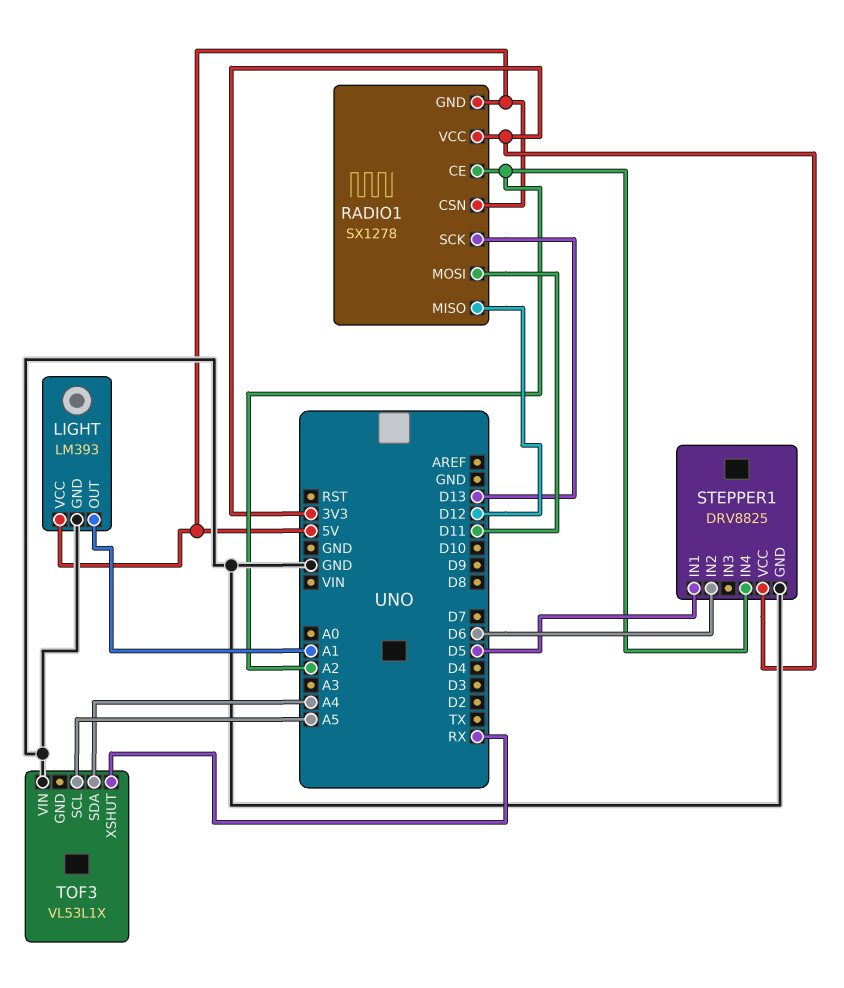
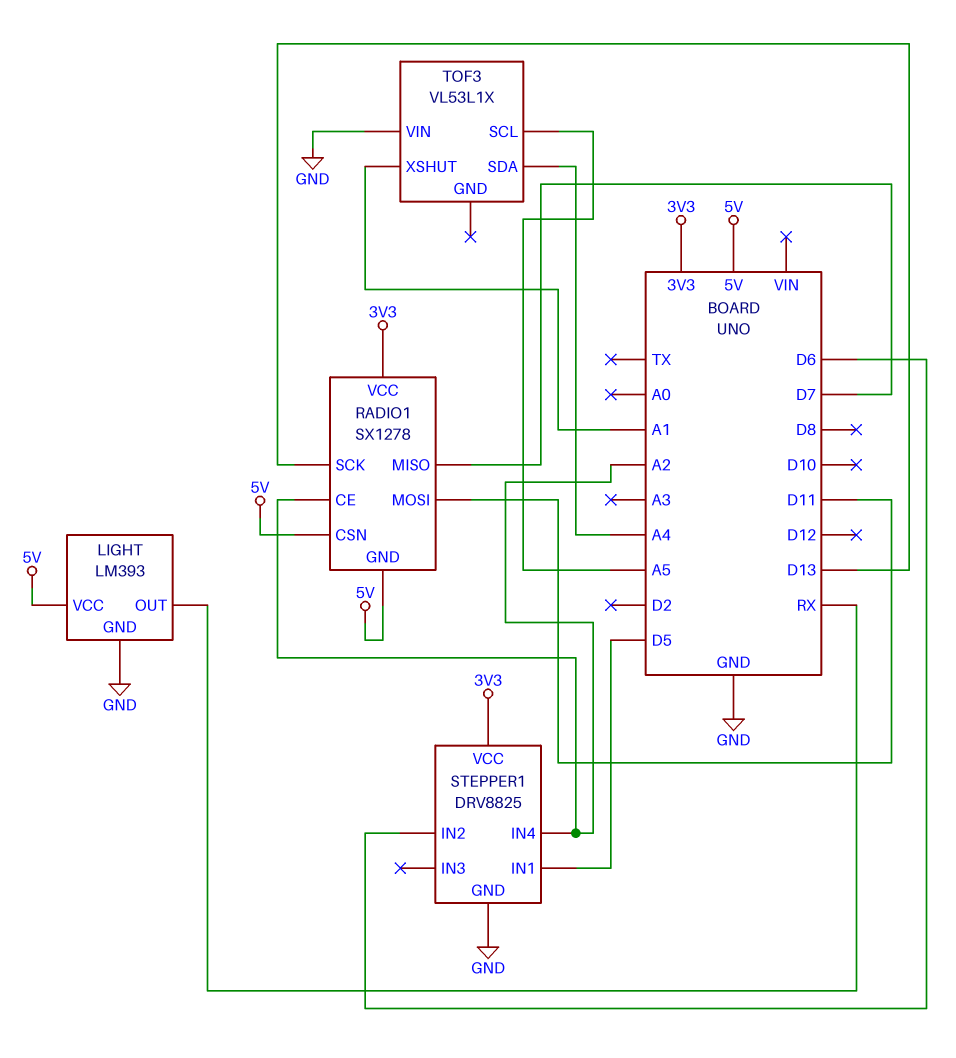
LIGHT pin OUT: A1 -> RX
RADIO1 pin MISO: D12 -> D7
TOF3 pin XSHUT: RX -> A1

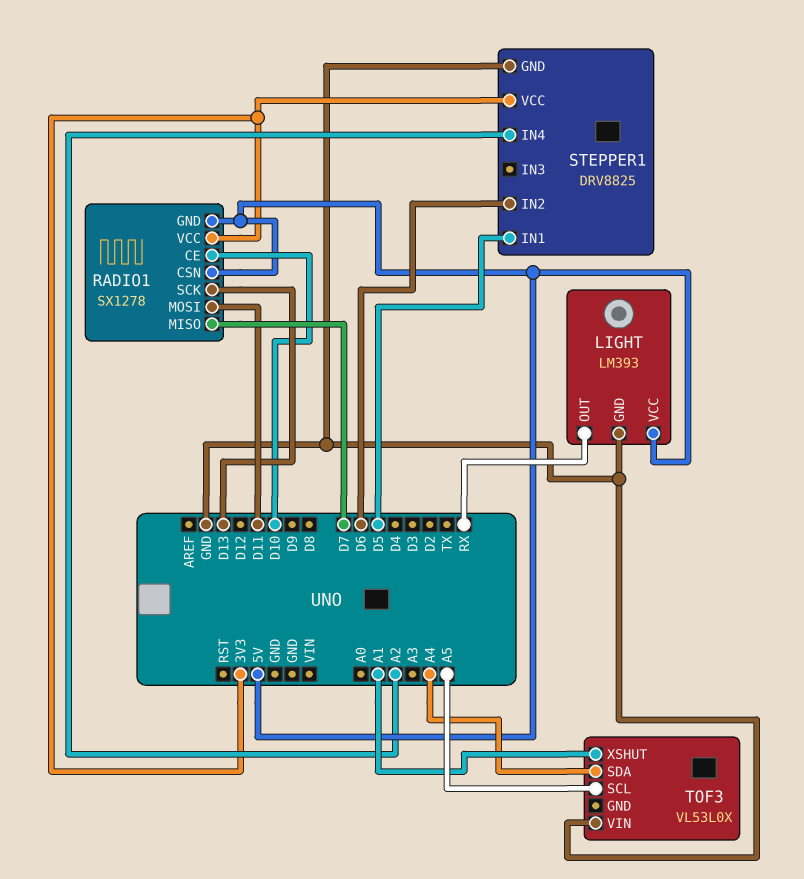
RADIO1 pin CE: A2 -> D10
TOF3: VL53L1X -> VL53L0X

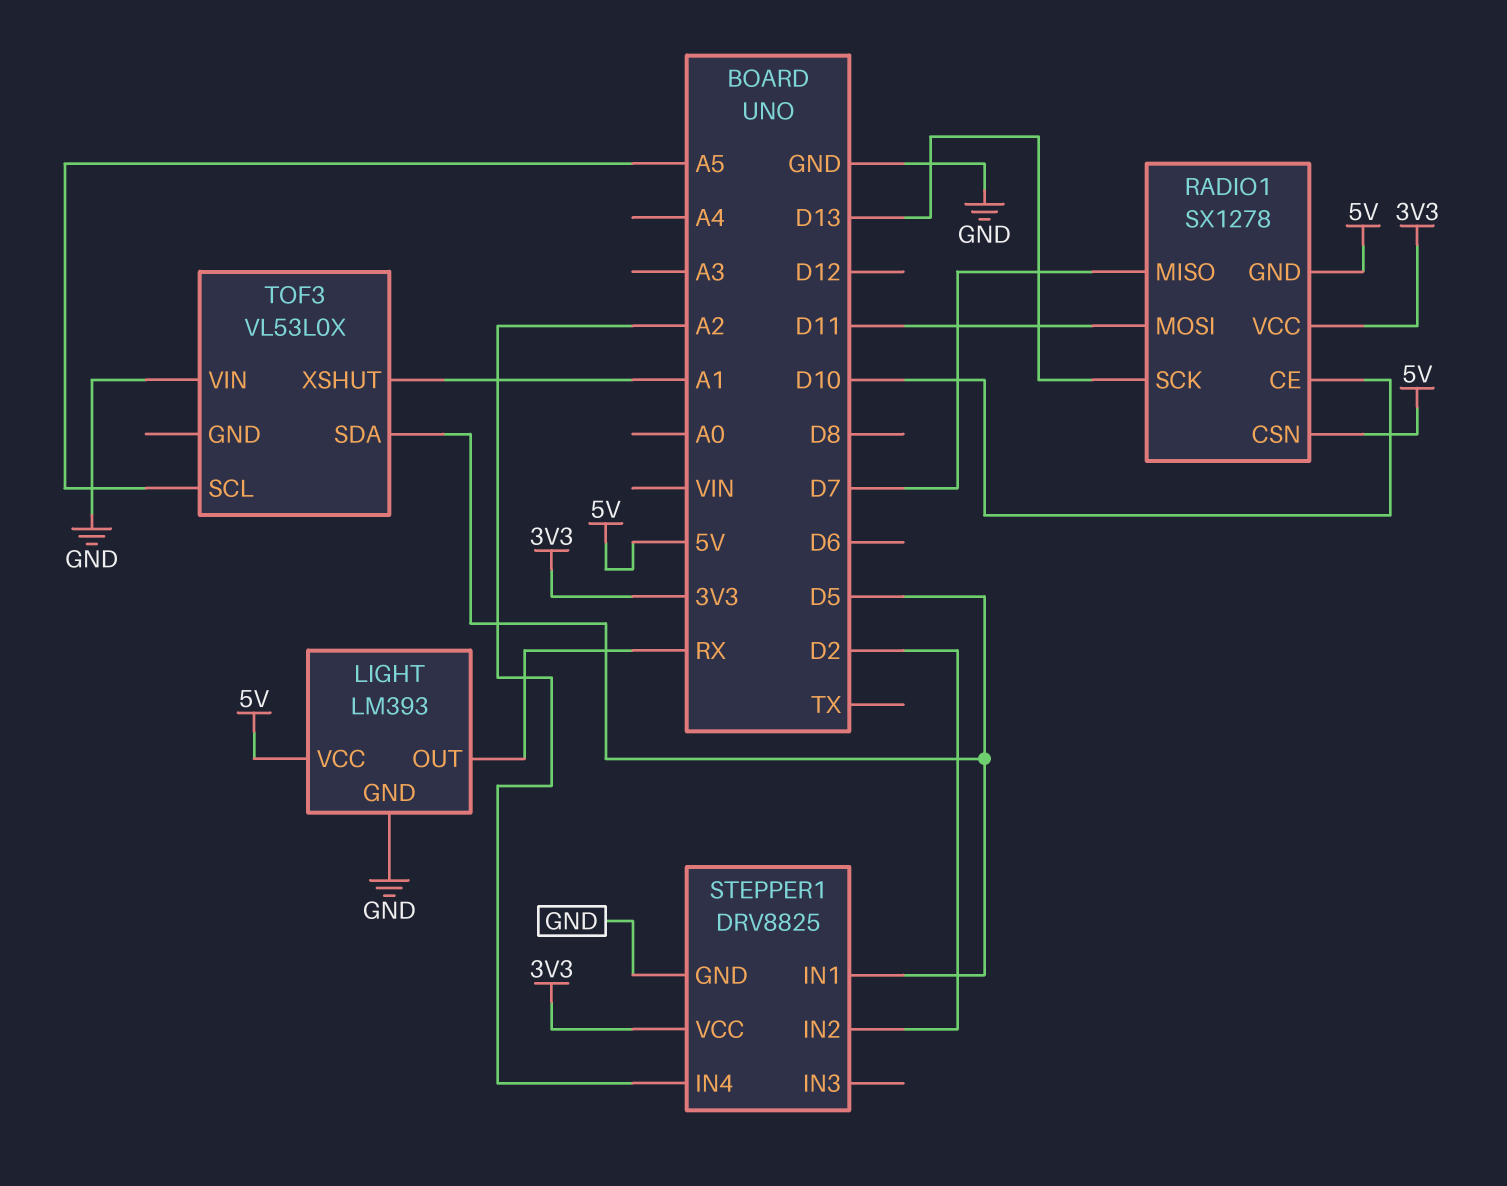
STEPPER1 pin IN2: D6 -> D2
TOF3 pin SDA: A4 -> D5

